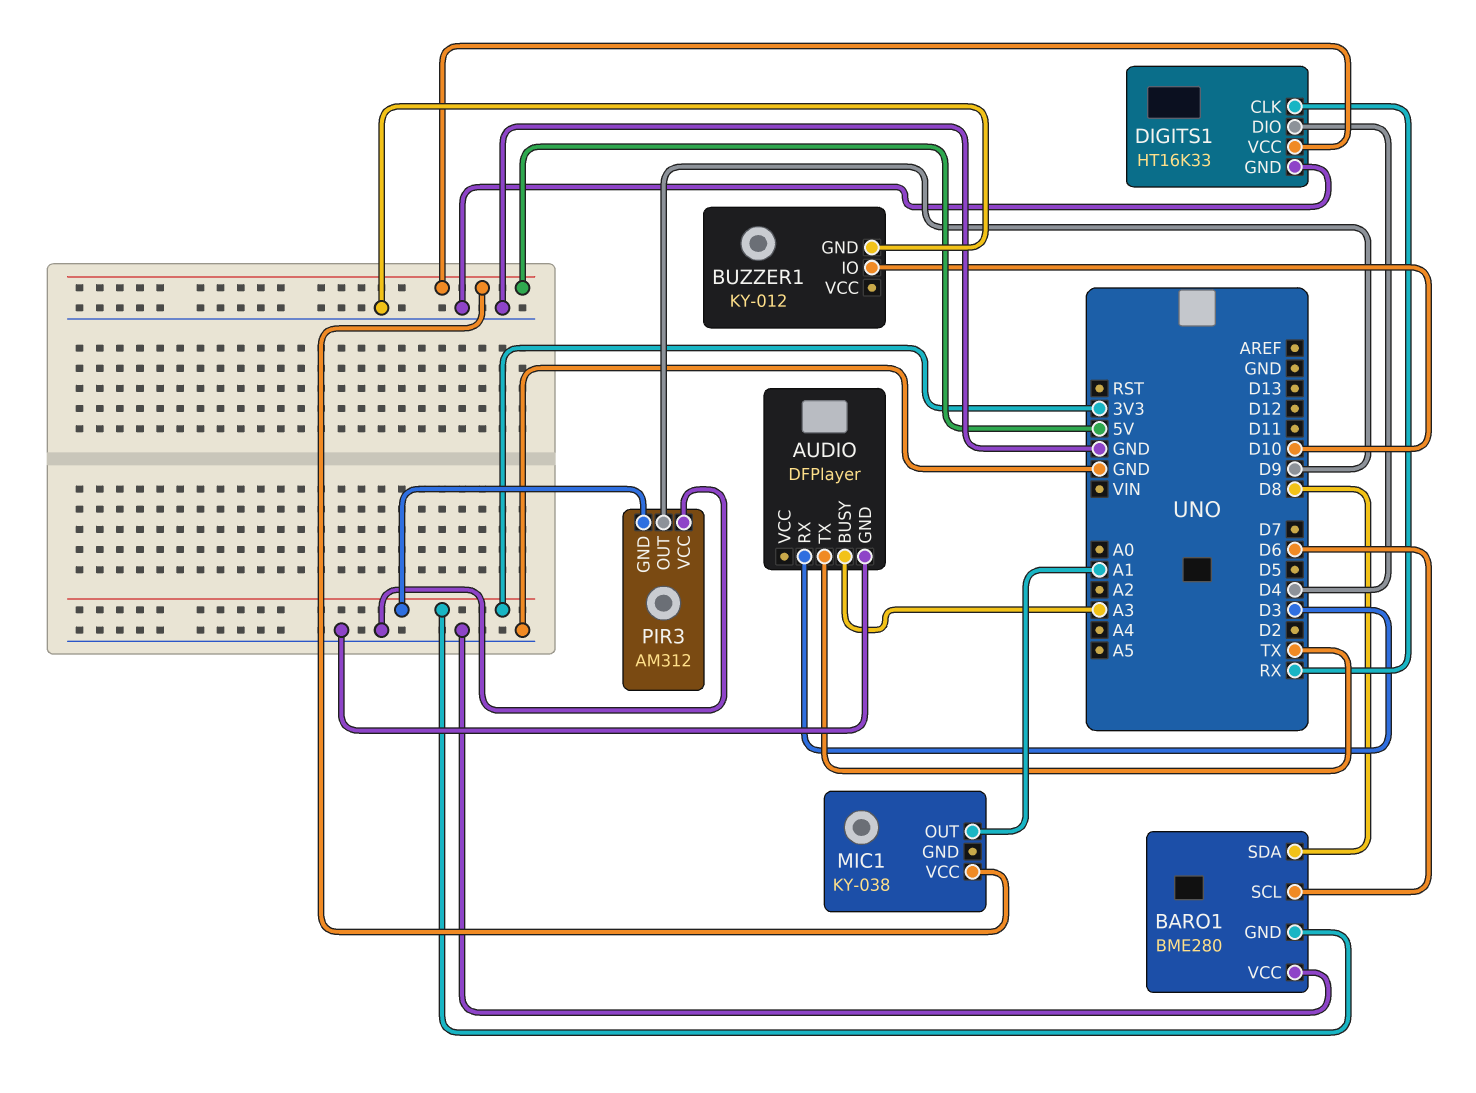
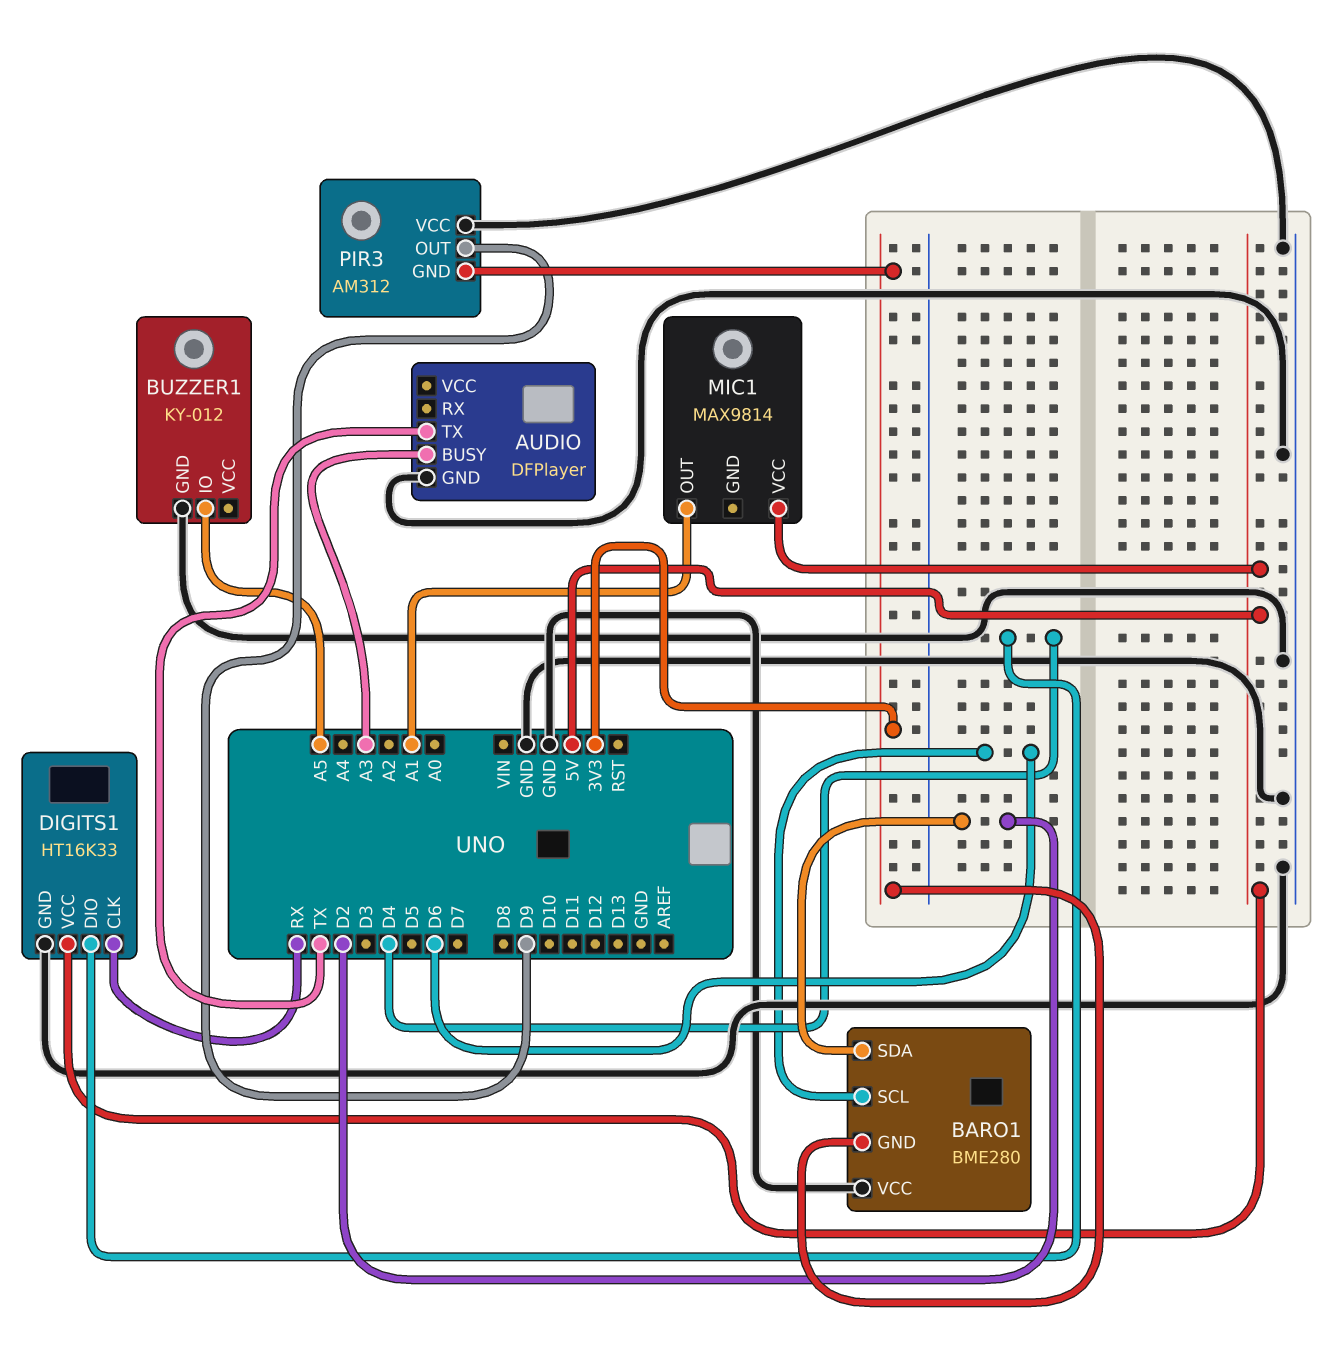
AUDIO pin RX: D3 -> none
BARO1 pin SDA: D8 -> D2
BUZZER1 pin IO: D10 -> A5
MIC1: KY-038 -> MAX9814

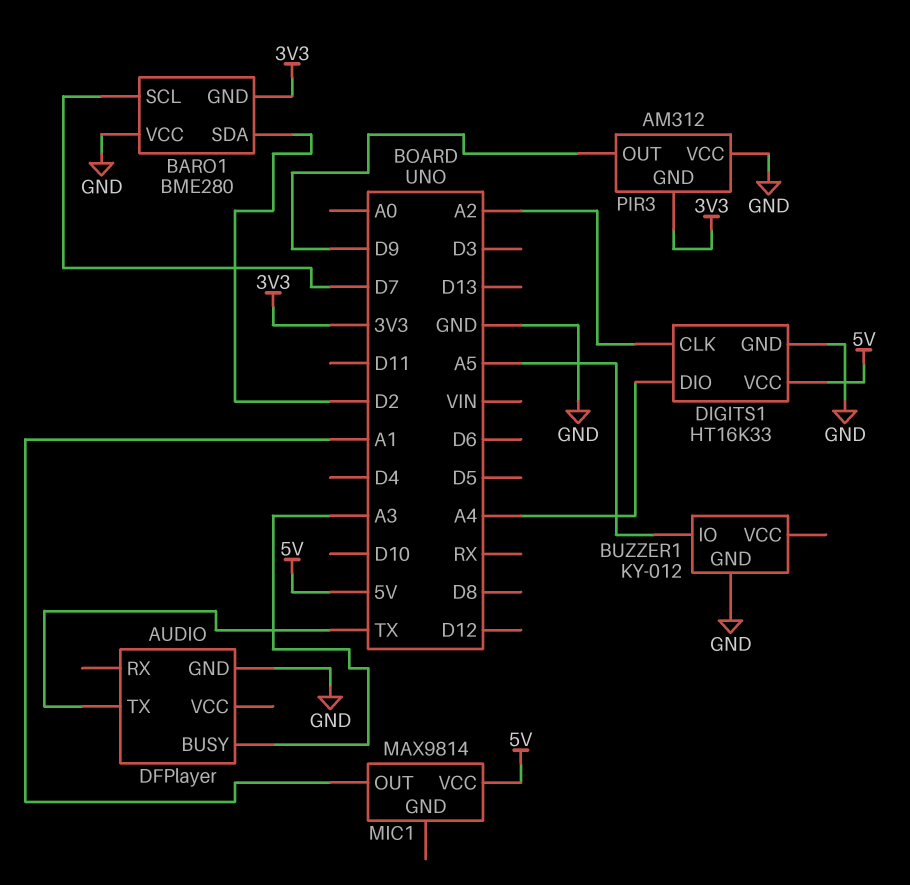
BARO1 pin SCL: D6 -> D7
DIGITS1 pin CLK: RX -> A2
DIGITS1 pin DIO: D4 -> A4

